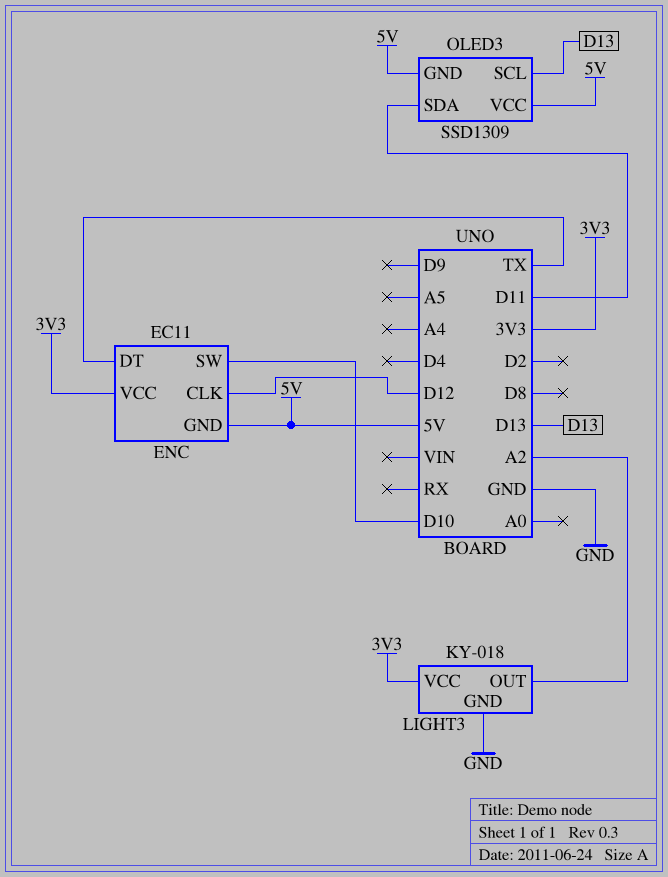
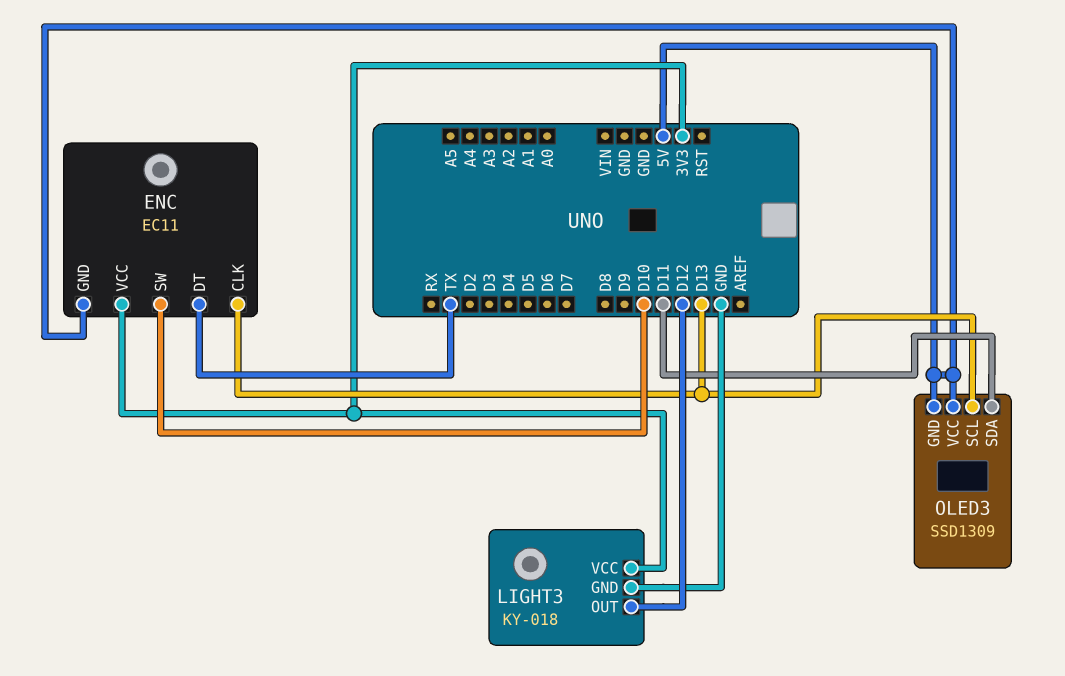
ENC pin CLK: D12 -> D13
LIGHT3 pin OUT: A2 -> D12

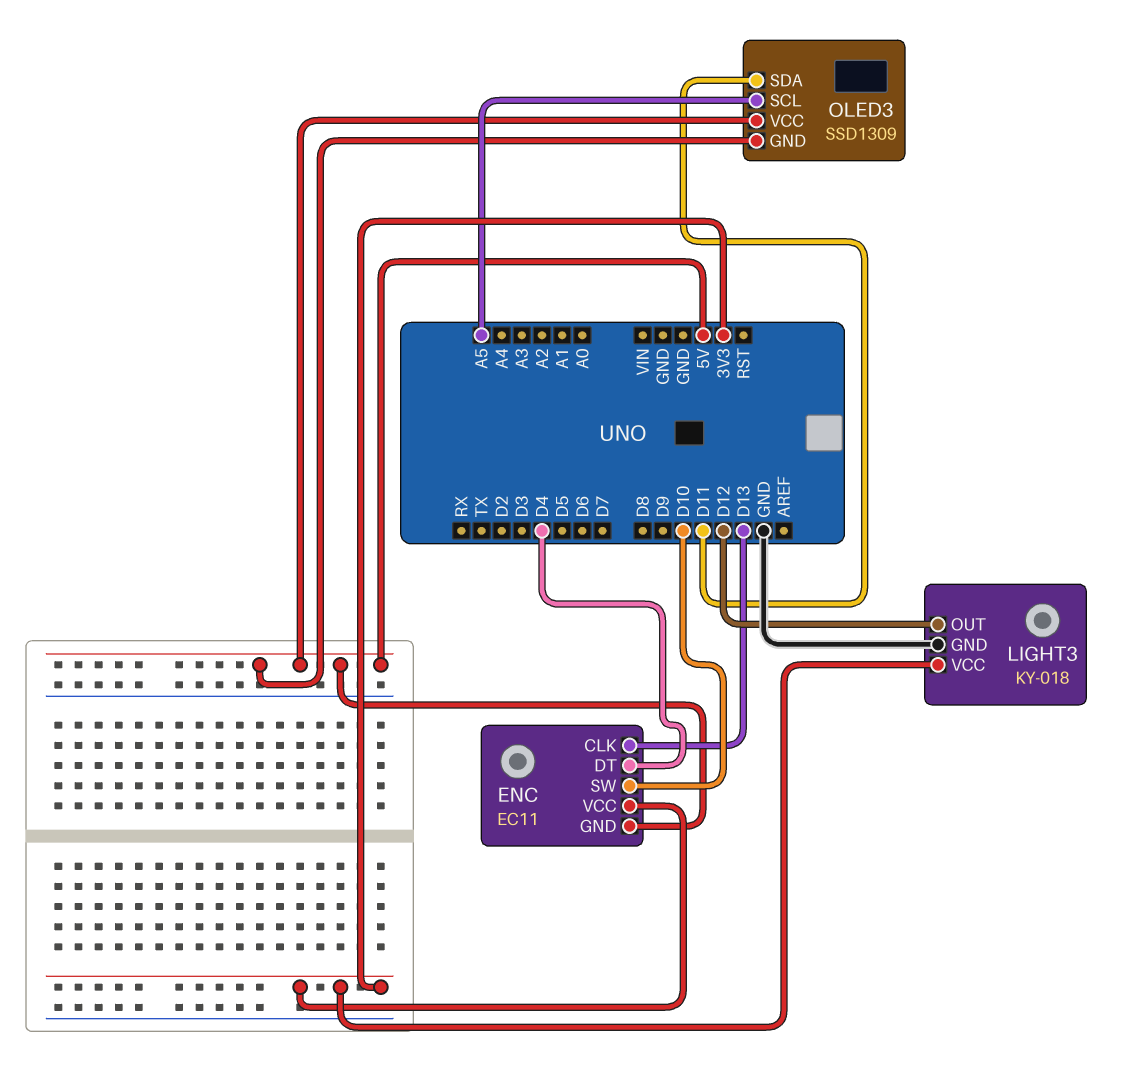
ENC pin DT: TX -> D4
OLED3 pin SCL: D13 -> A5

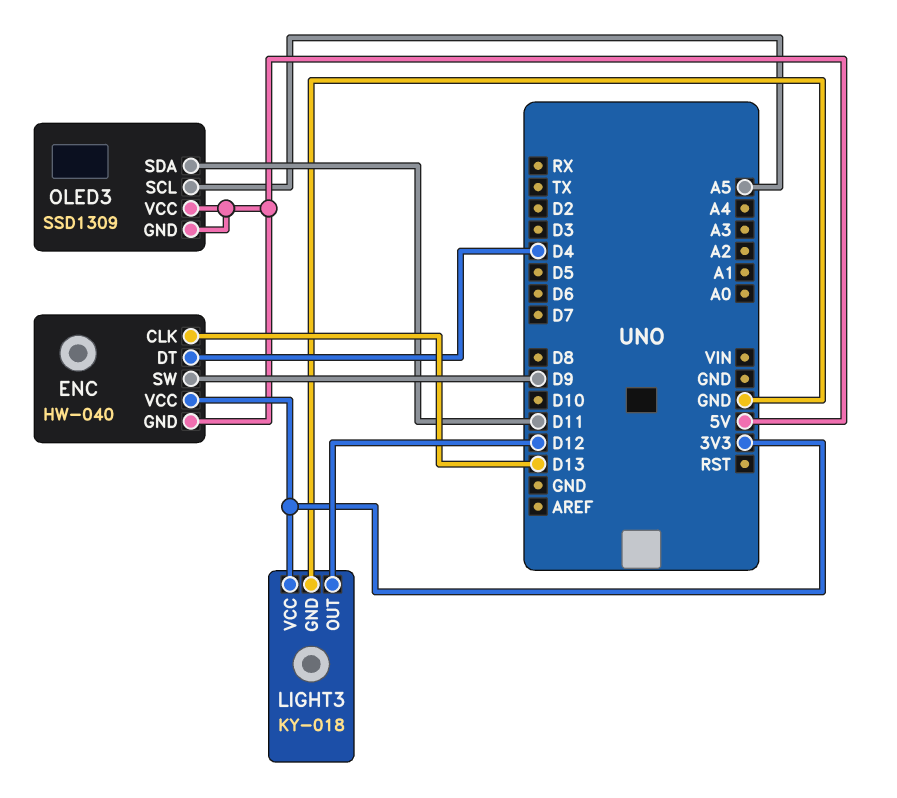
ENC: EC11 -> HW-040
ENC pin SW: D10 -> D9

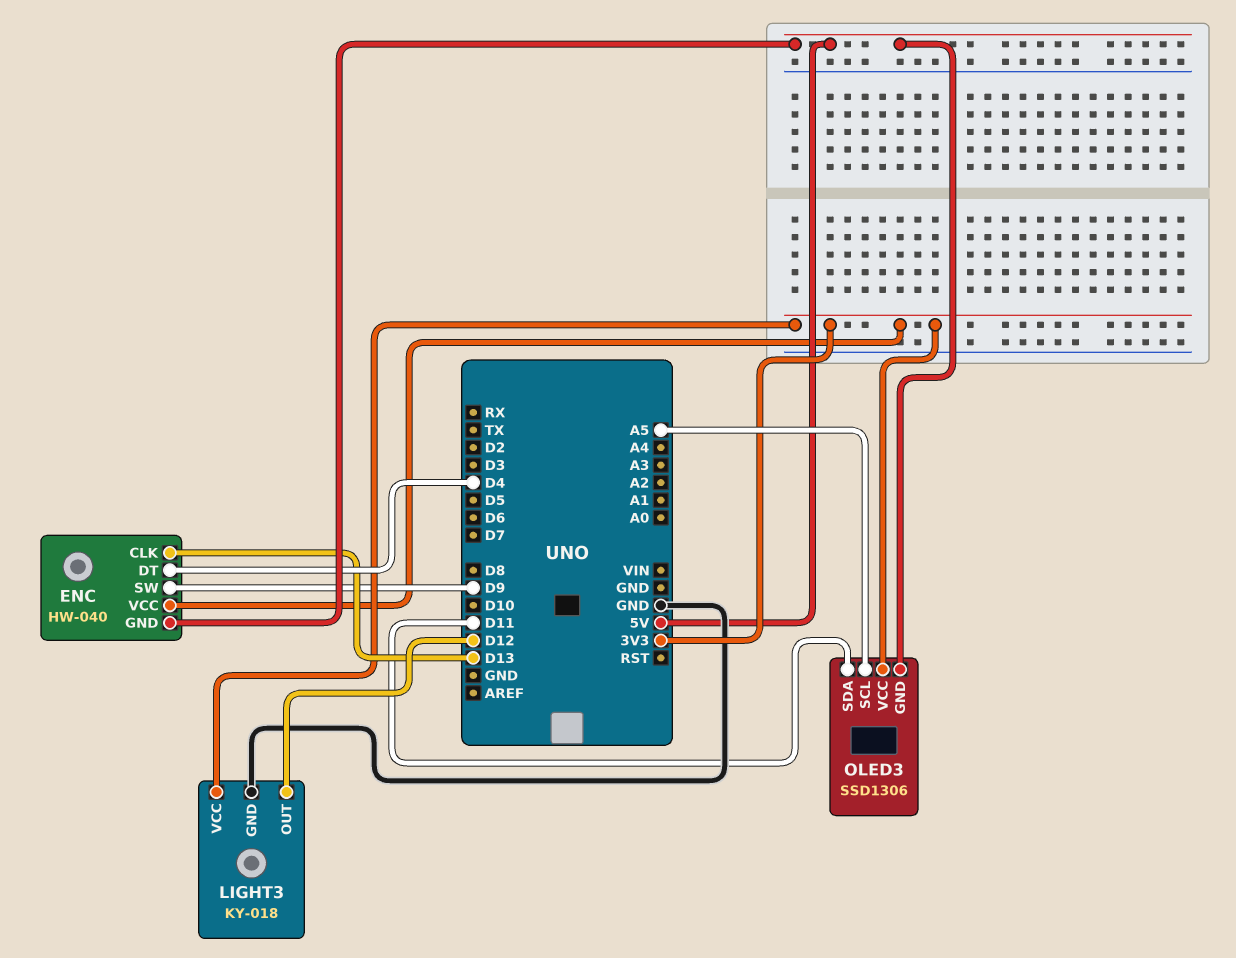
OLED3: SSD1309 -> SSD1306
OLED3 pin VCC: 5V -> 3V3

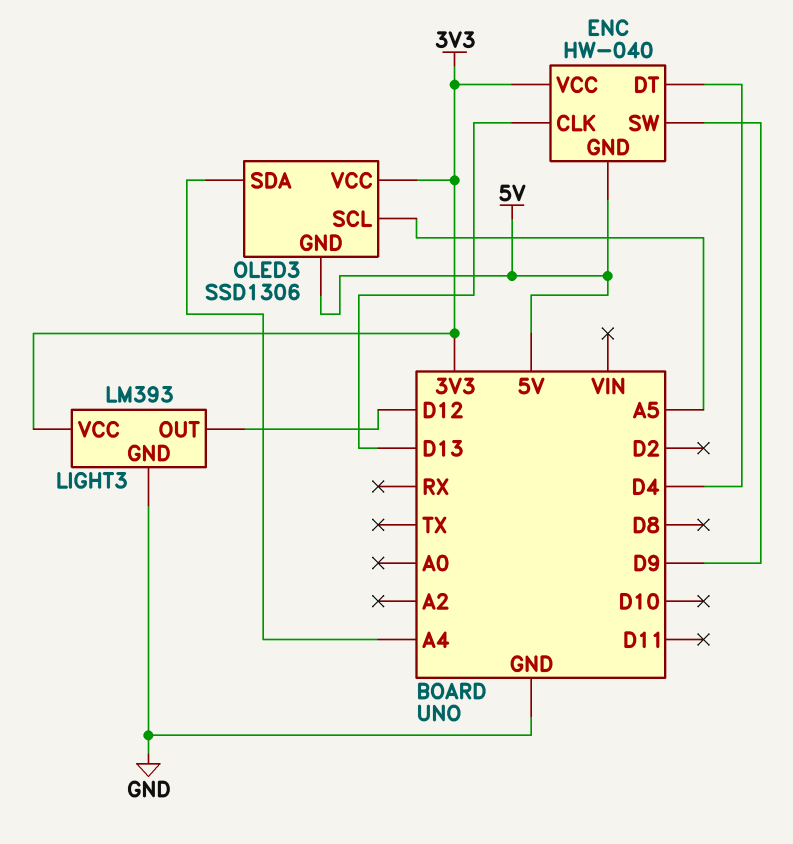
LIGHT3: KY-018 -> LM393
OLED3 pin SDA: D11 -> A4

